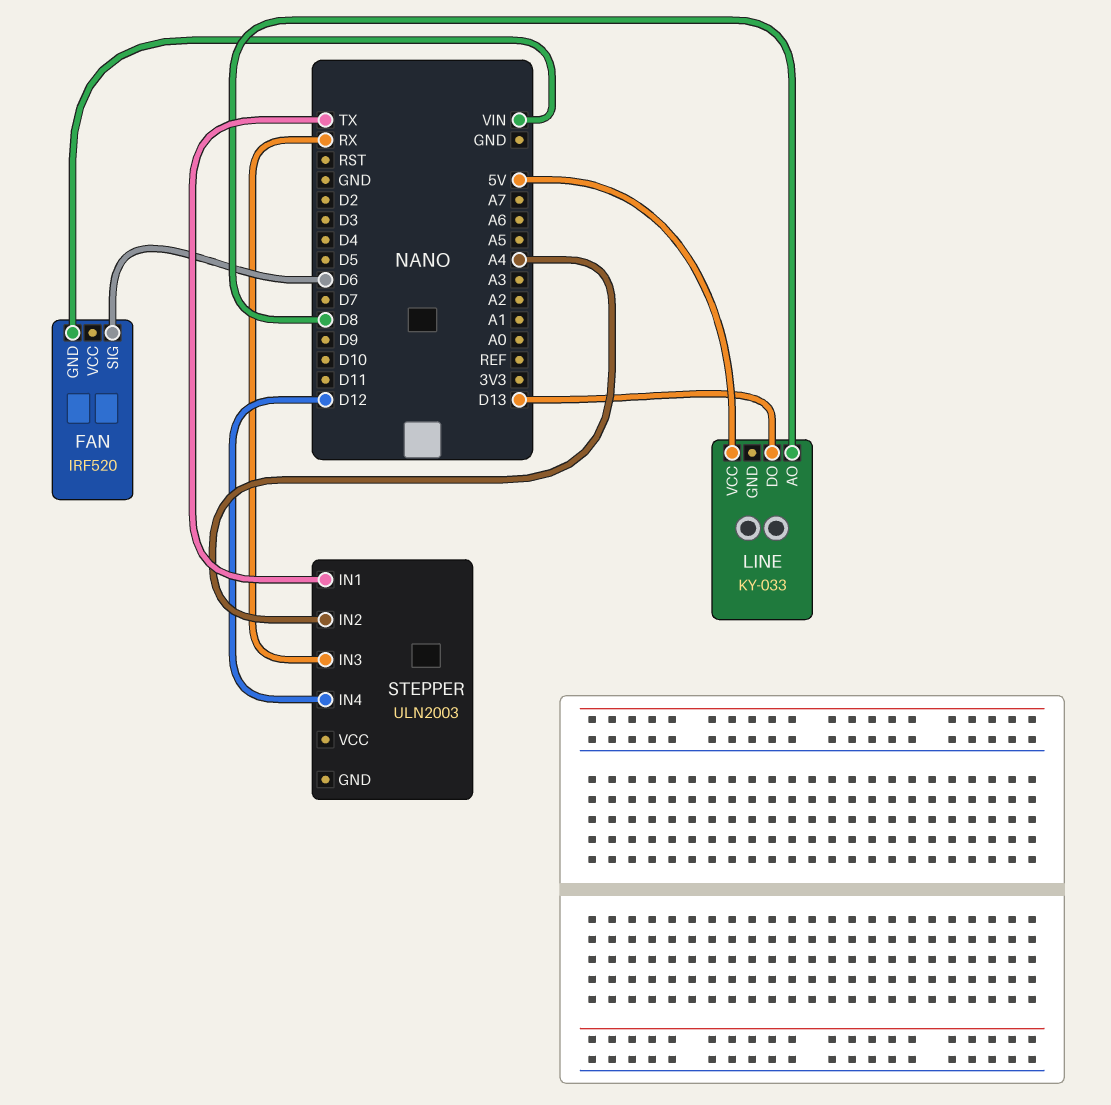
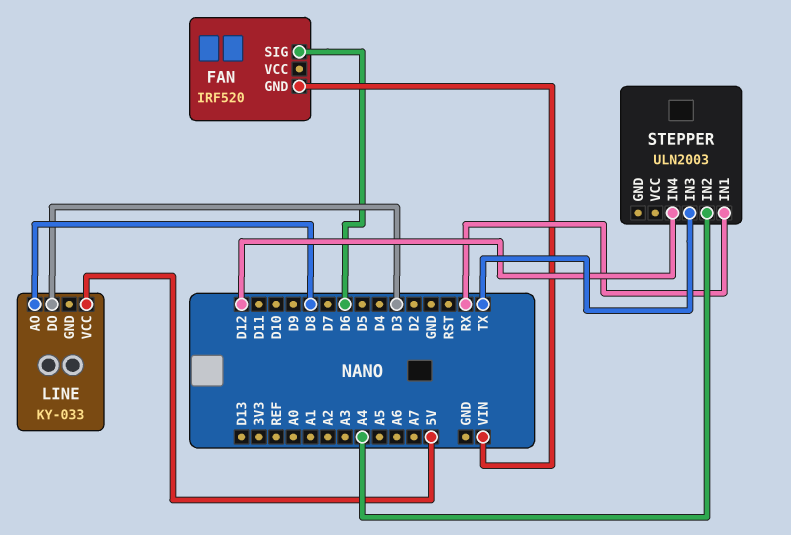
LINE pin DO: D13 -> D3
STEPPER pin IN1: TX -> RX
STEPPER pin IN3: RX -> TX

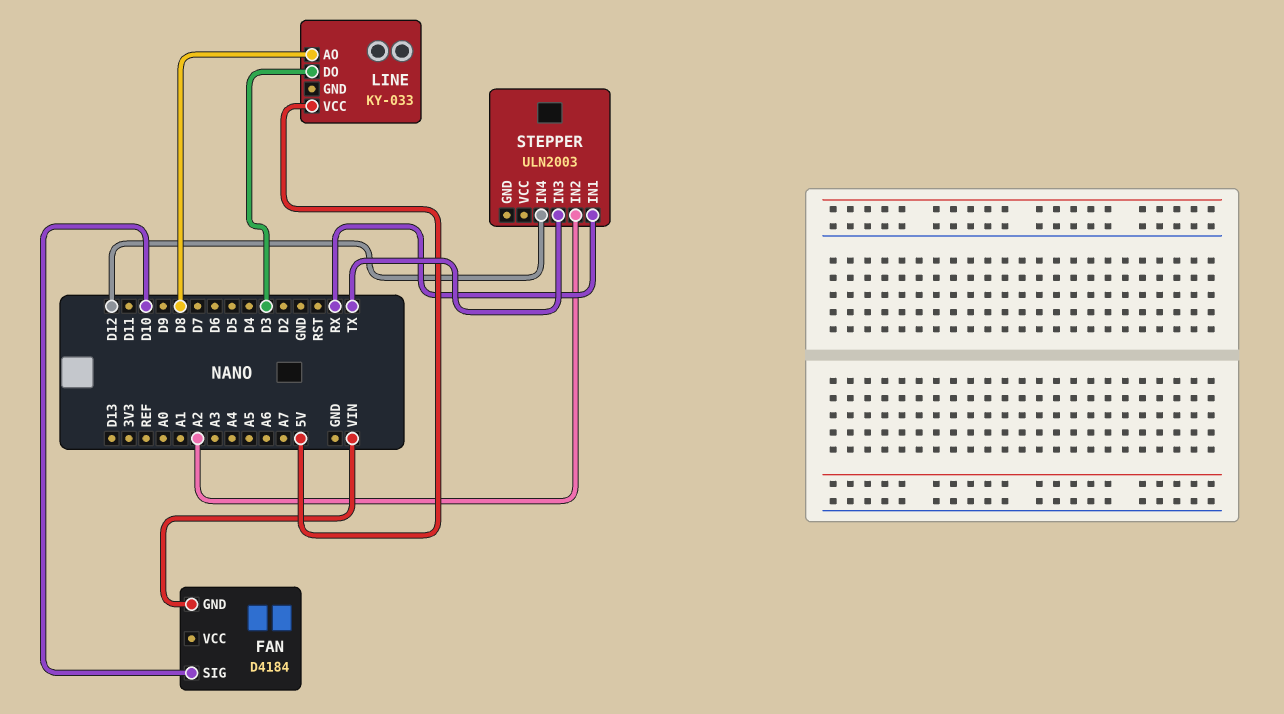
FAN: IRF520 -> D4184
FAN pin SIG: D6 -> D10
STEPPER pin IN2: A4 -> A2

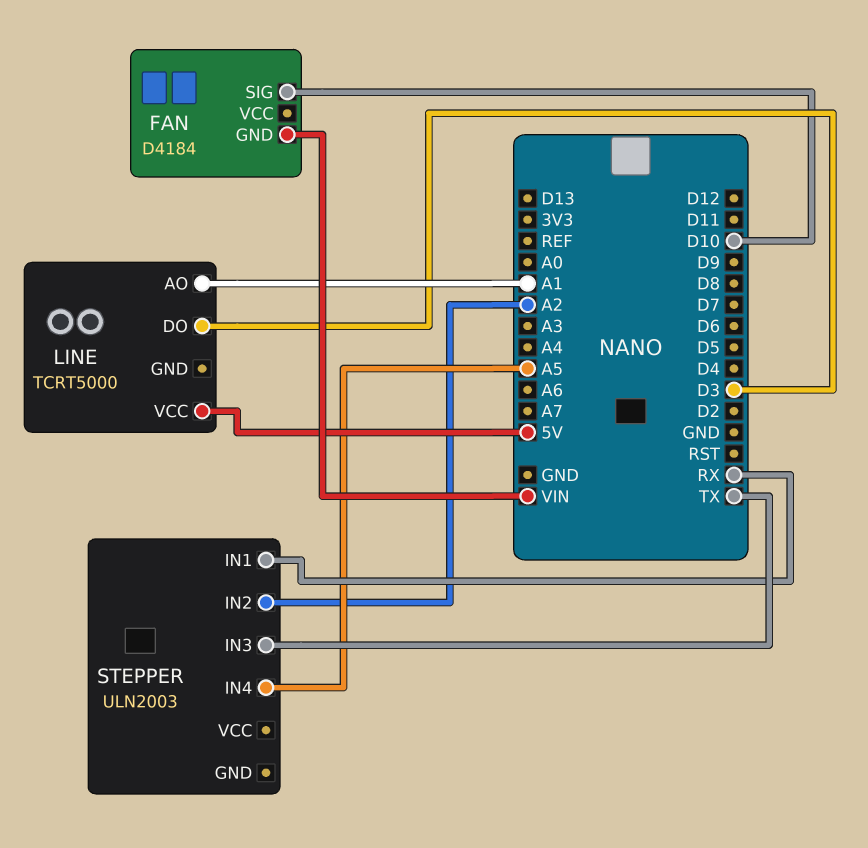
LINE: KY-033 -> TCRT5000
LINE pin AO: D8 -> A1
STEPPER pin IN4: D12 -> A5

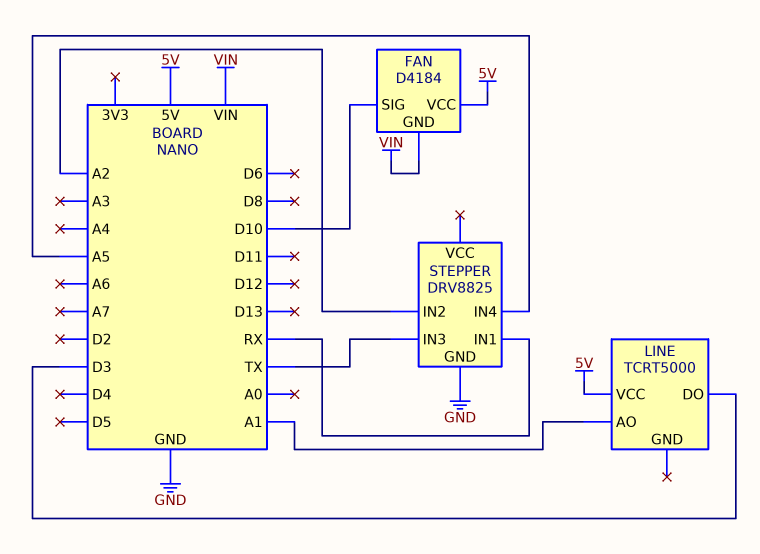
FAN pin VCC: none -> 5V
STEPPER: ULN2003 -> DRV8825
STEPPER pin GND: none -> GND

